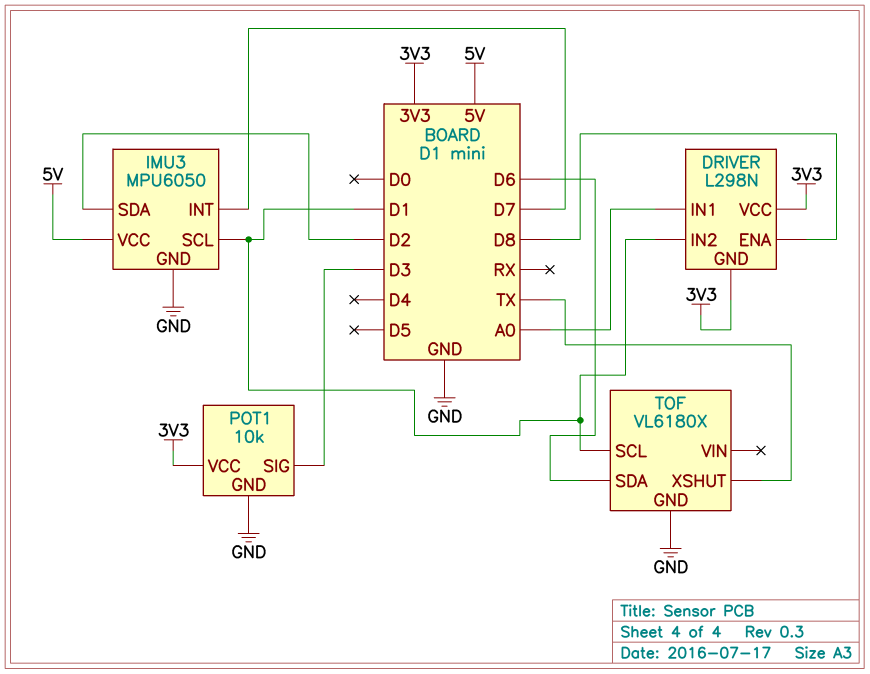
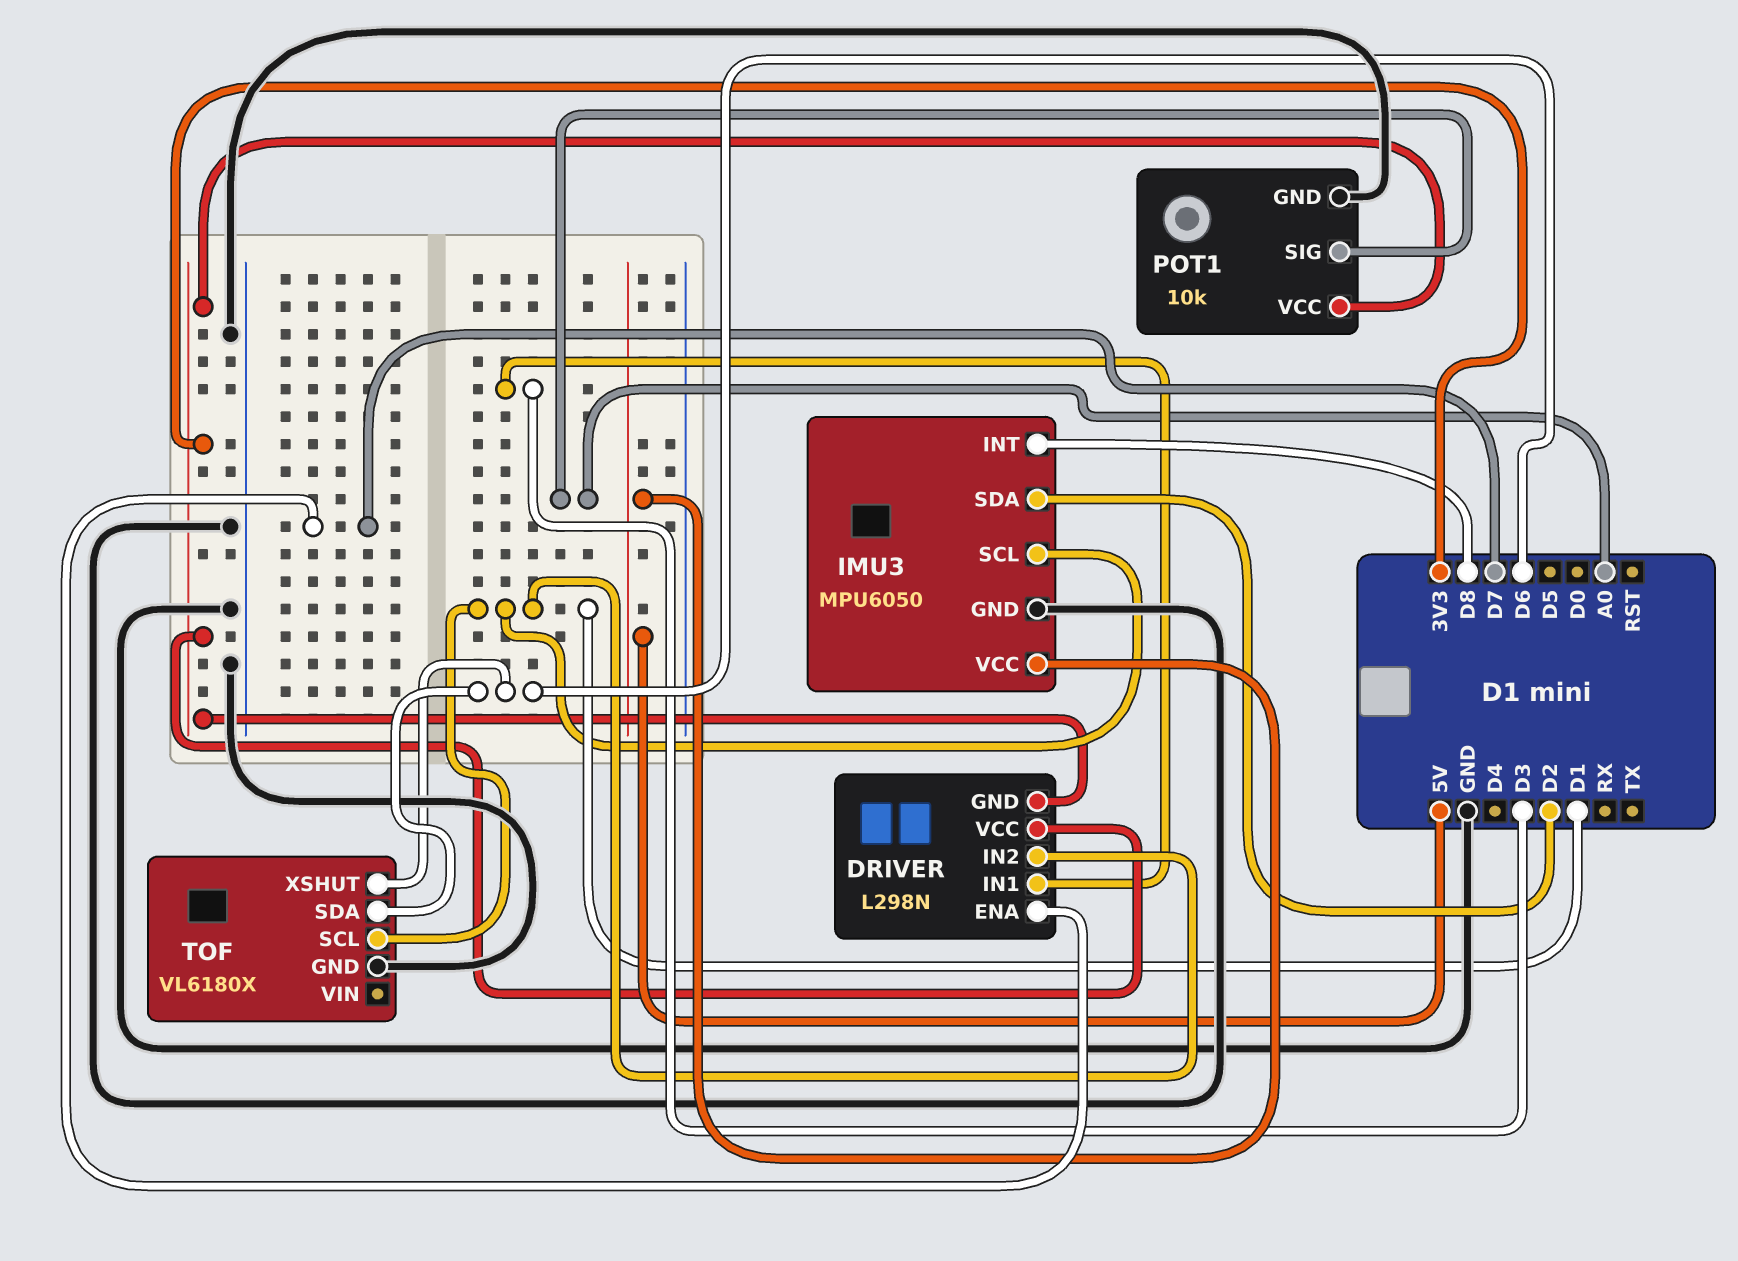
DRIVER pin ENA: D8 -> D7
DRIVER pin IN1: A0 -> D3
IMU3 pin INT: D7 -> D8
POT1 pin SIG: D3 -> A0
TOF pin XSHUT: TX -> D6

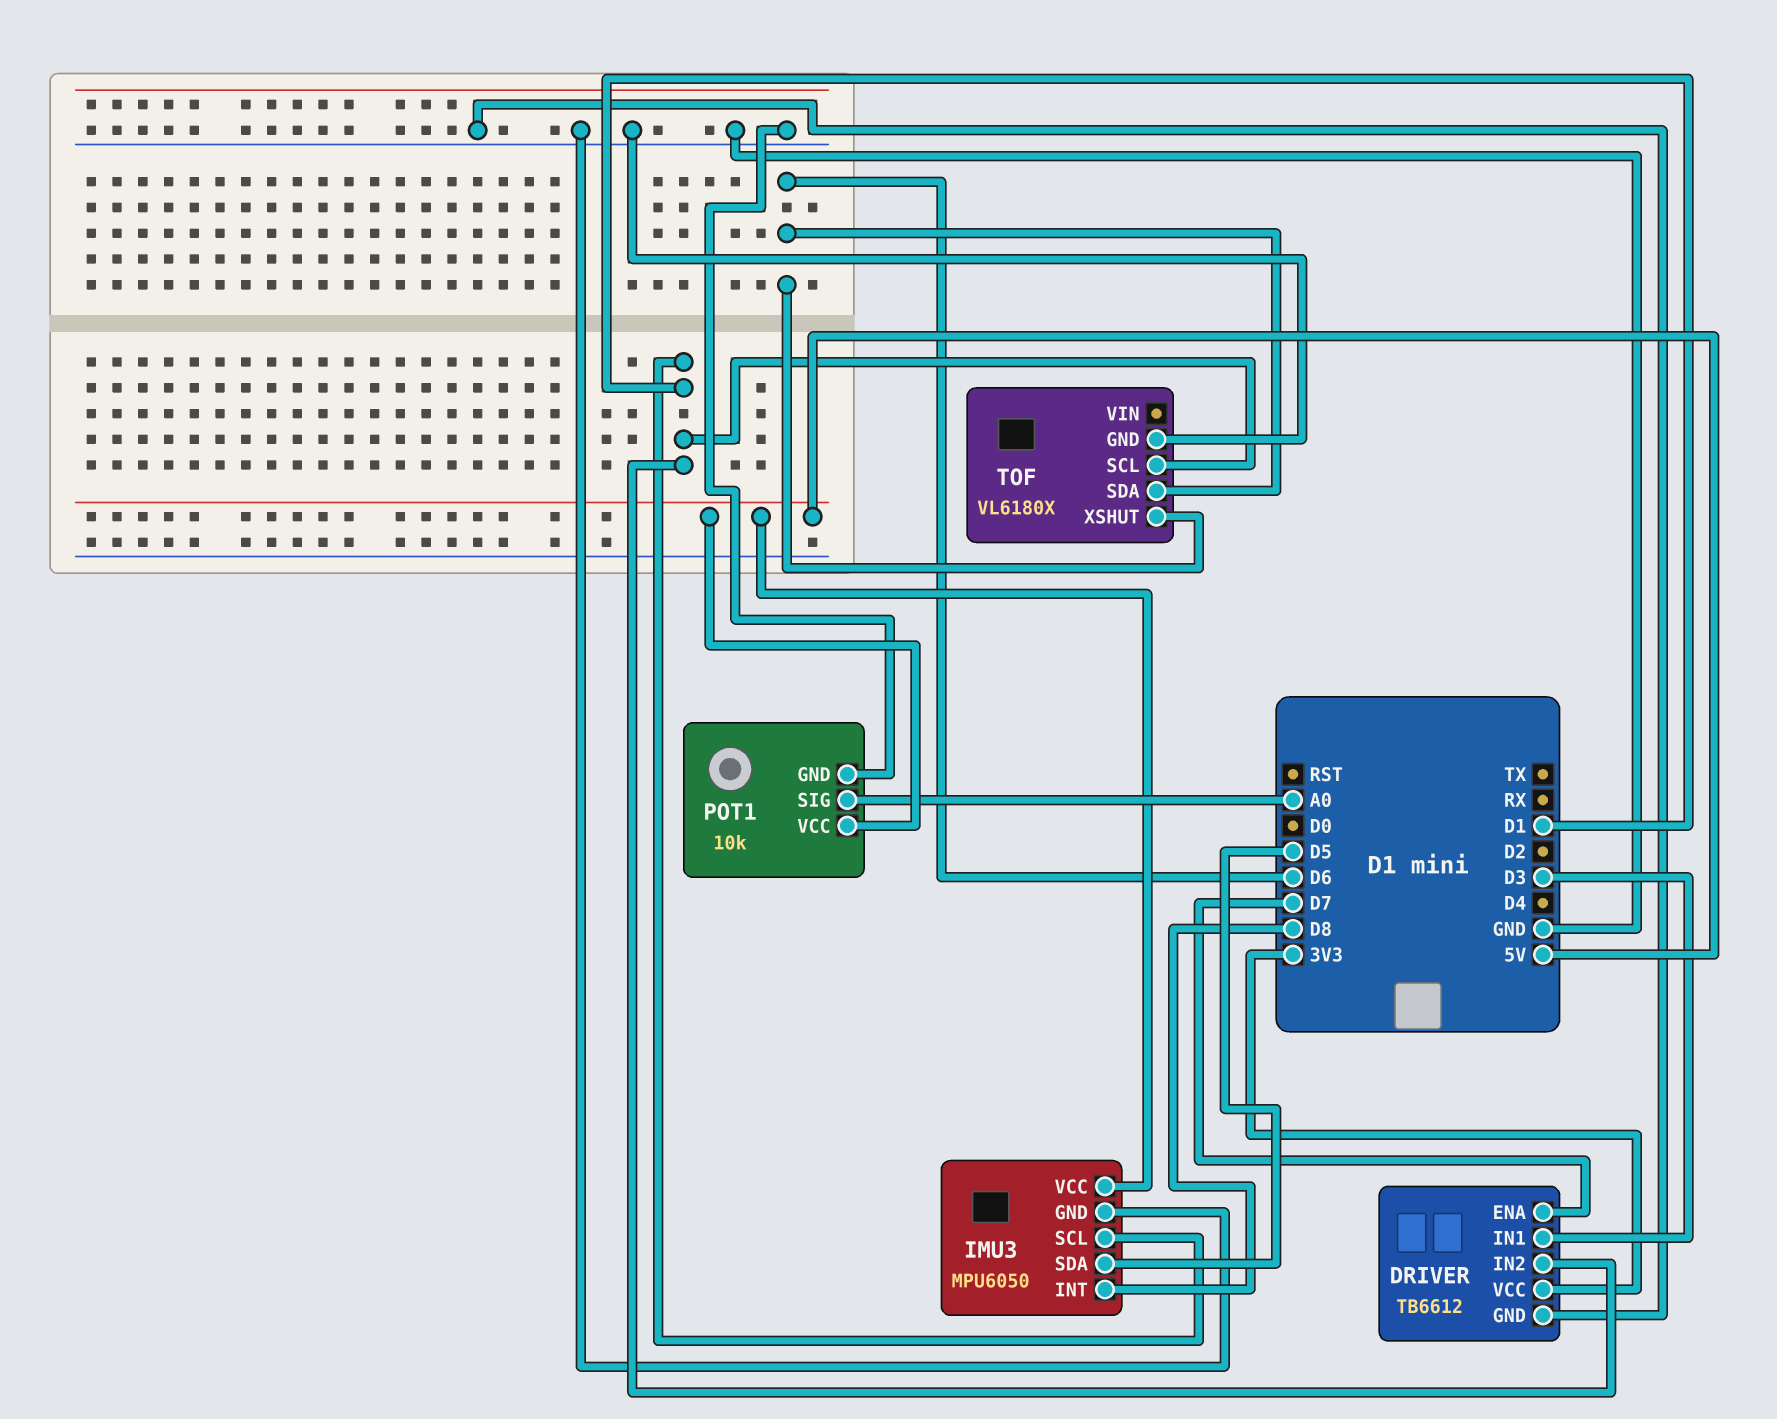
DRIVER: L298N -> TB6612
DRIVER pin GND: 3V3 -> GND
IMU3 pin SDA: D2 -> D5
POT1 pin VCC: 3V3 -> 5V

